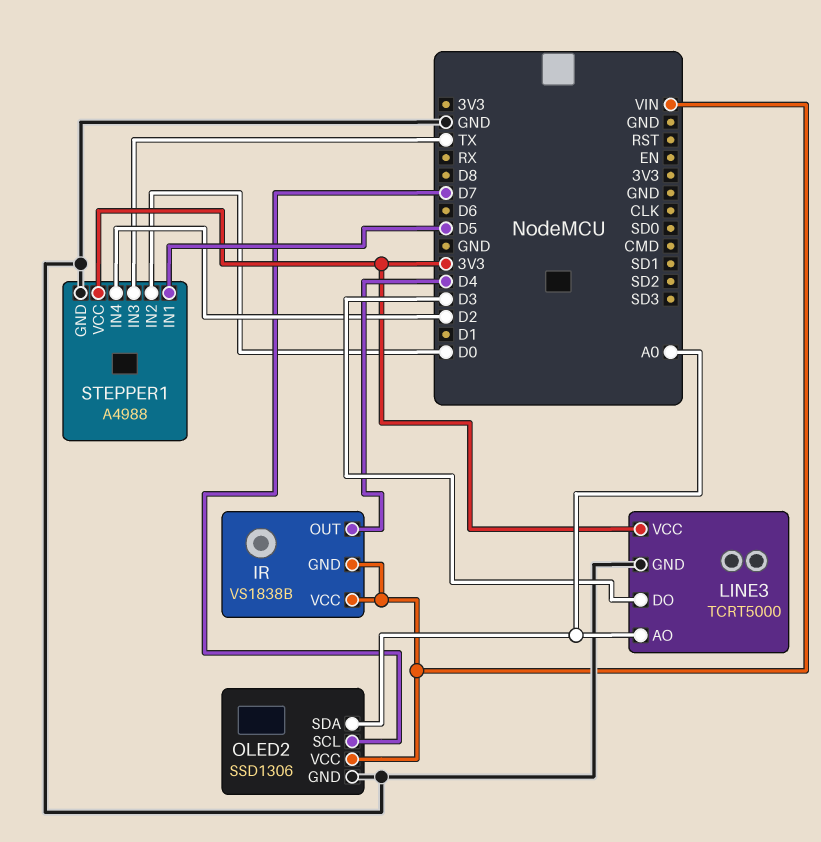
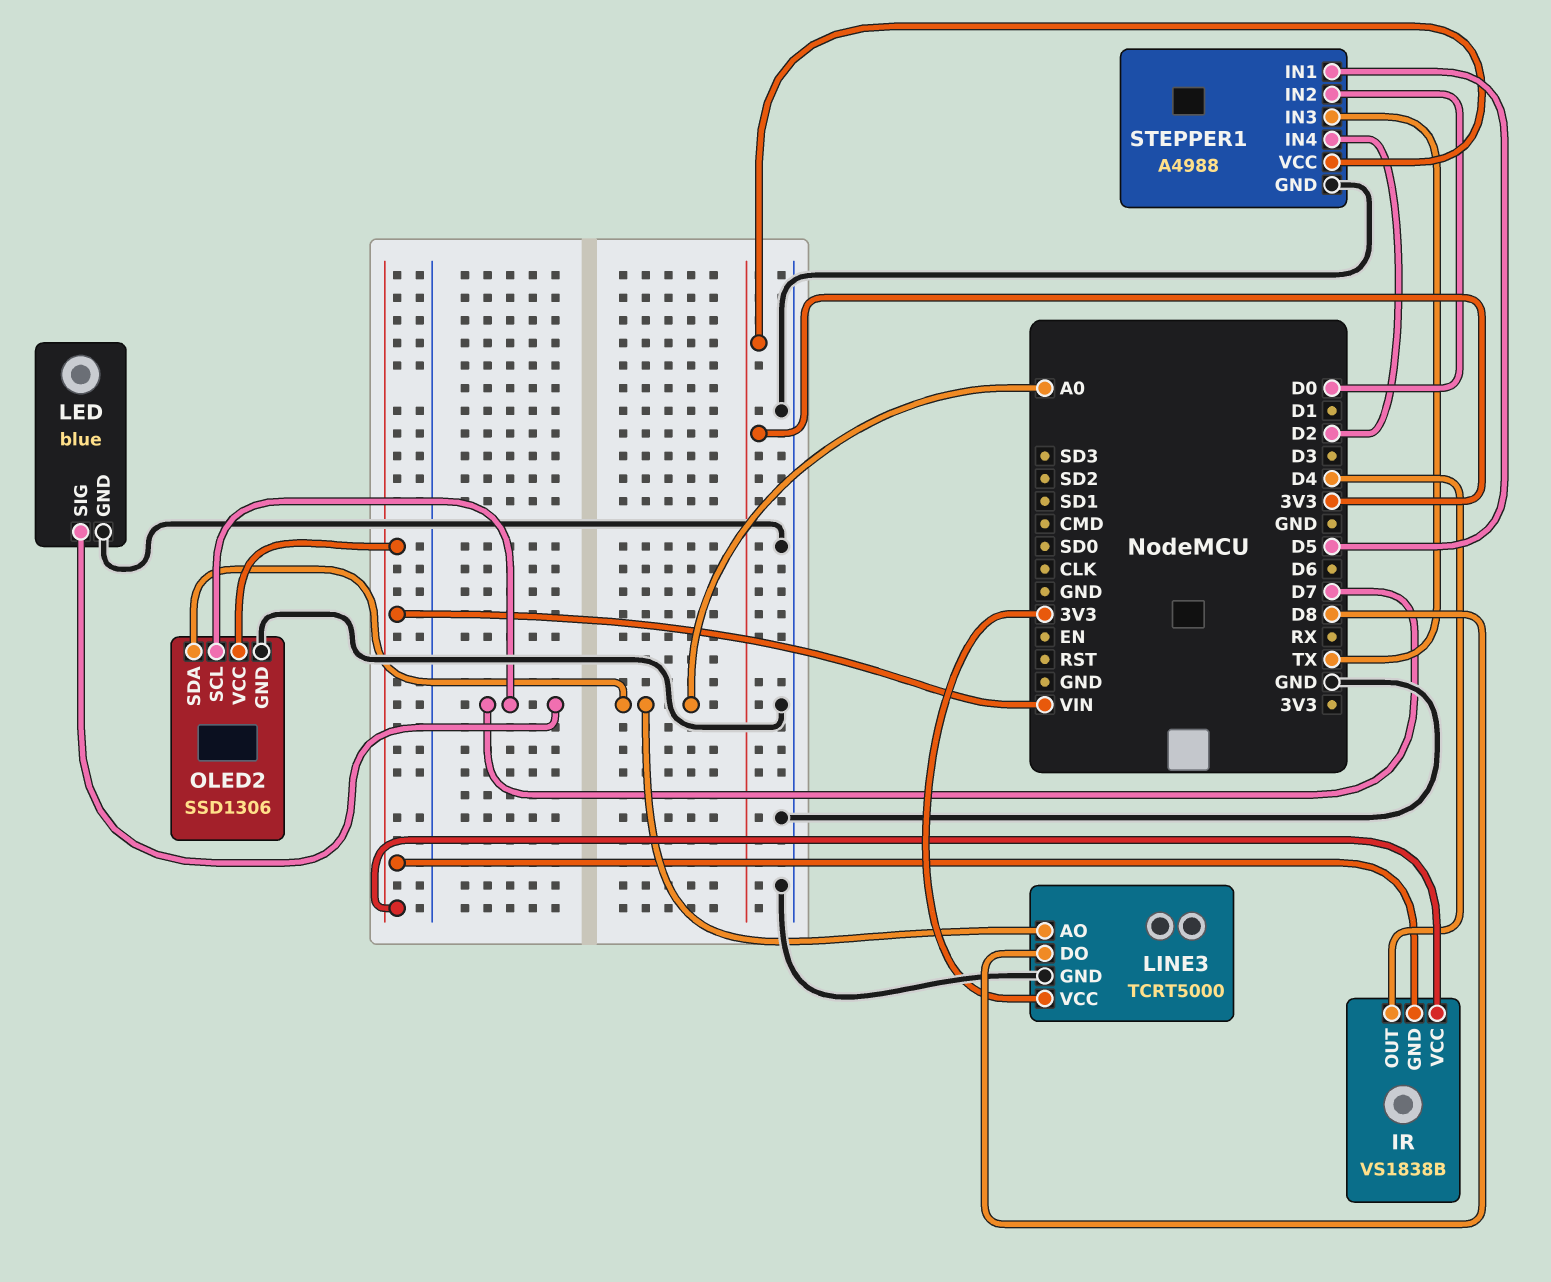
LED: none -> blue
LED pin GND: none -> GND
LED pin SIG: none -> D7
LINE3 pin DO: D3 -> D8

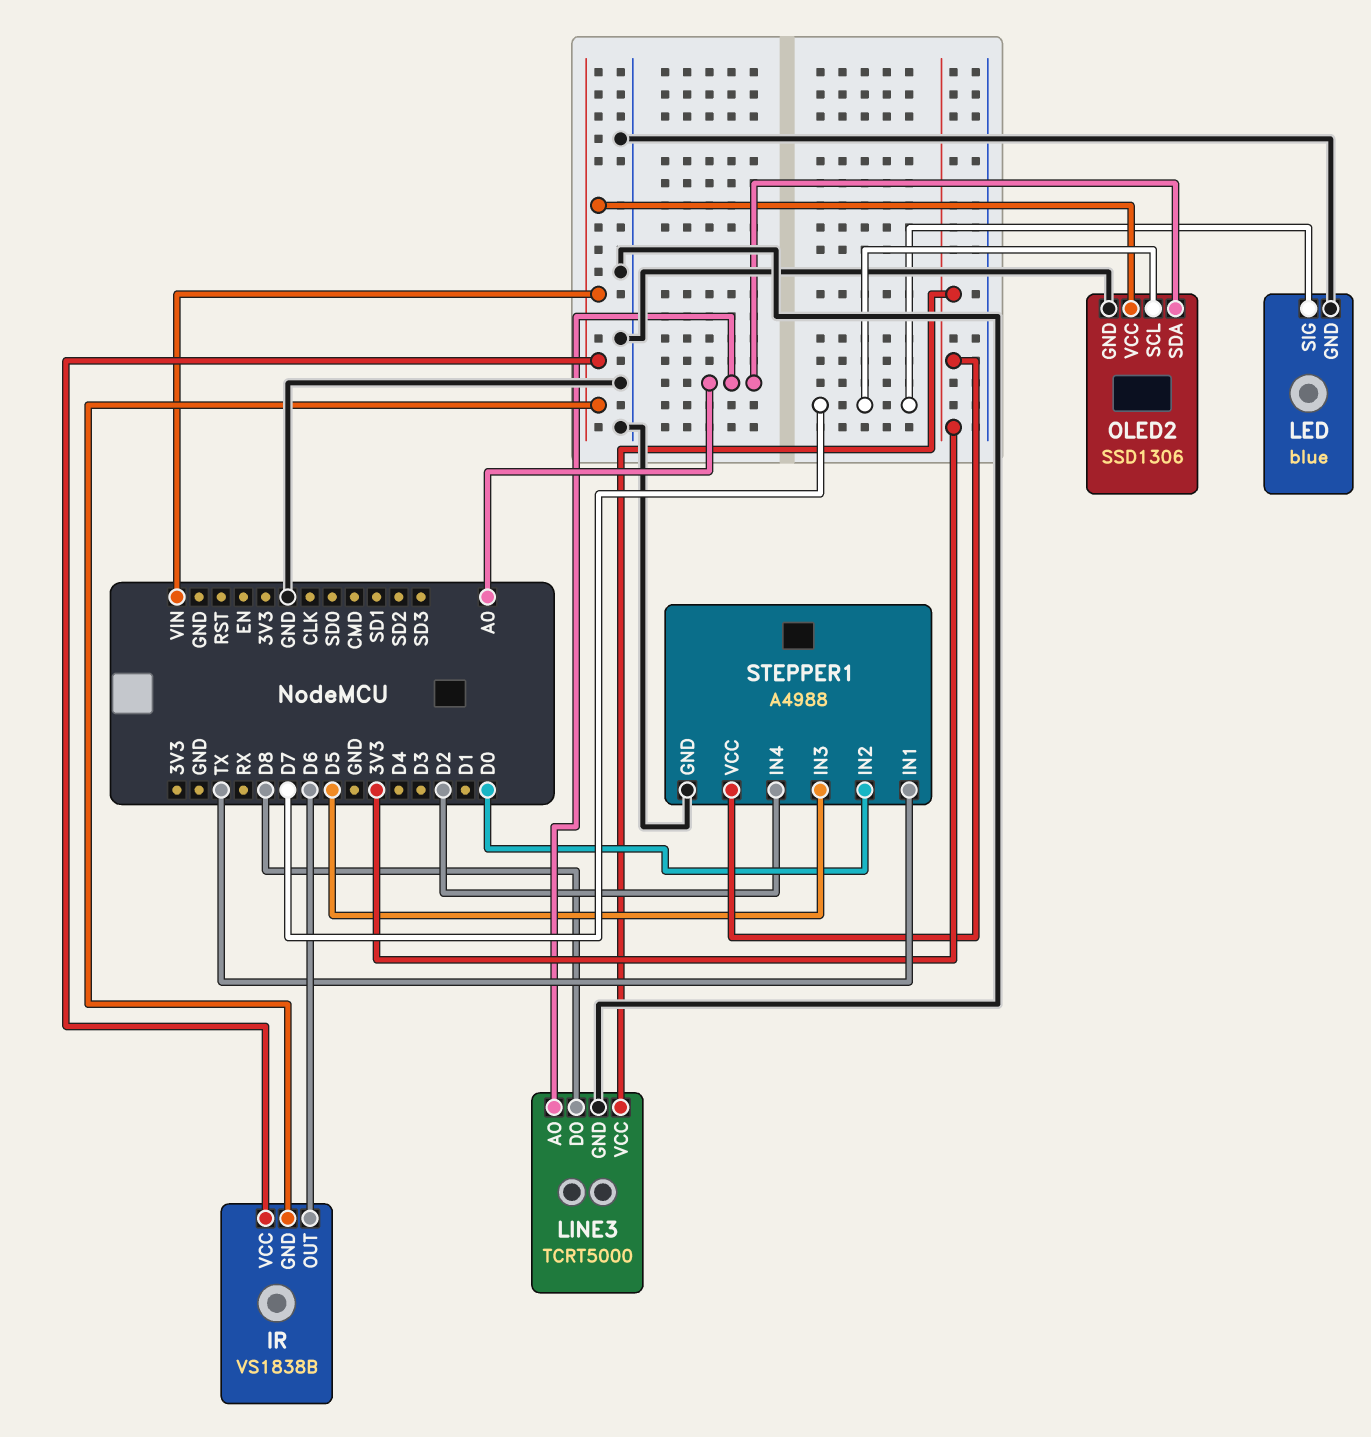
IR pin OUT: D4 -> D6
STEPPER1 pin IN1: D5 -> TX
STEPPER1 pin IN3: TX -> D5

